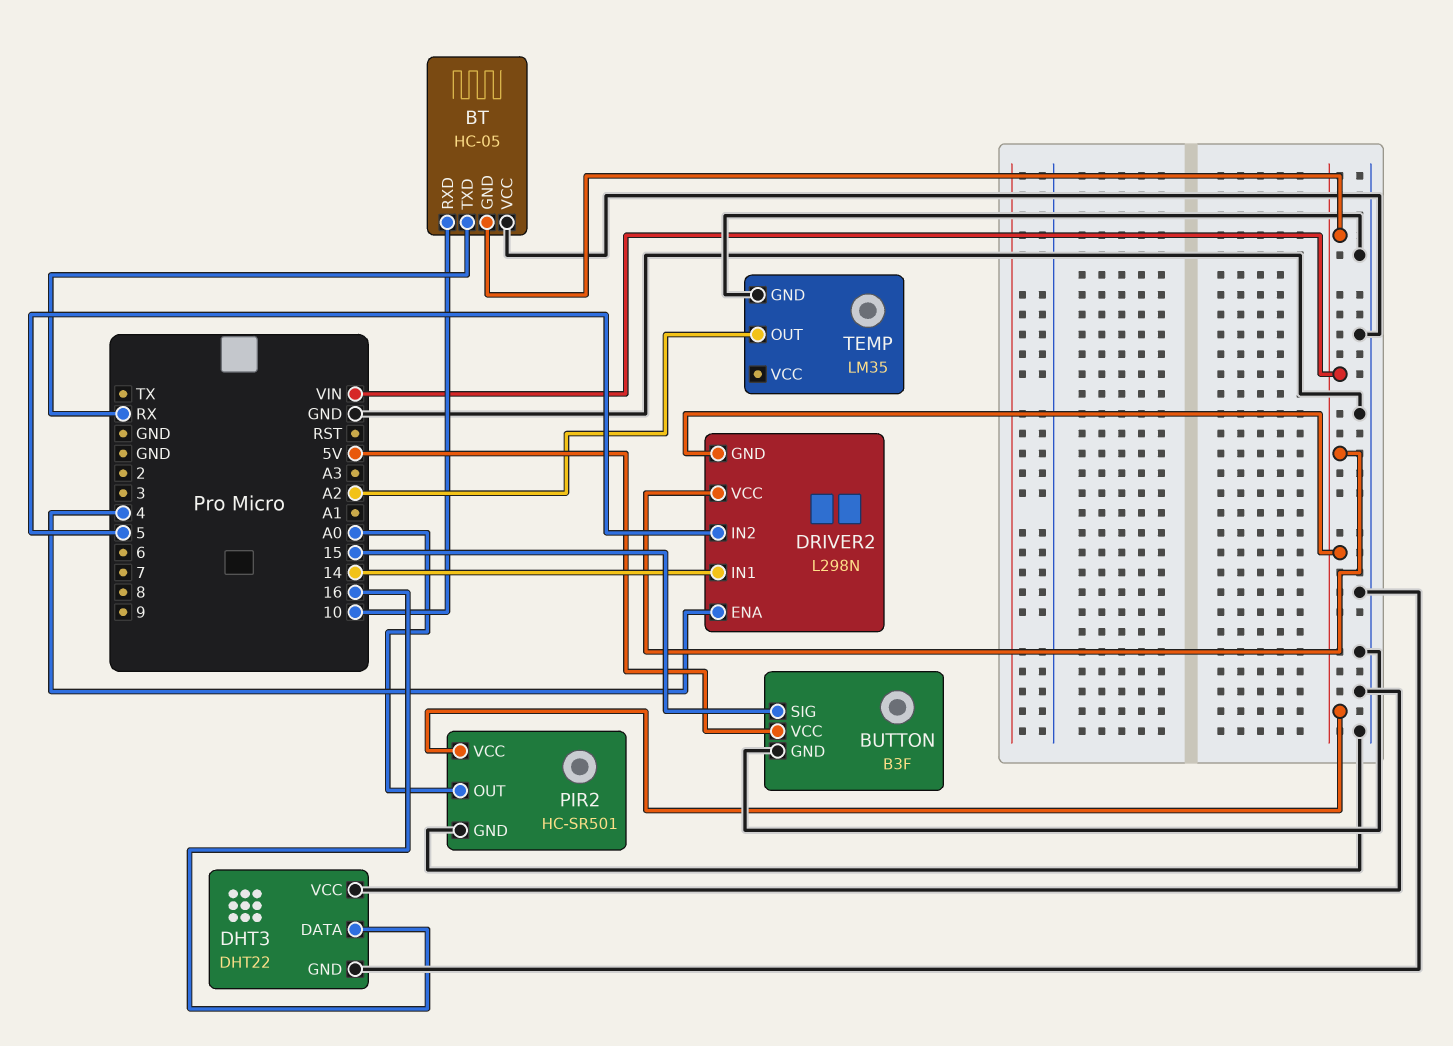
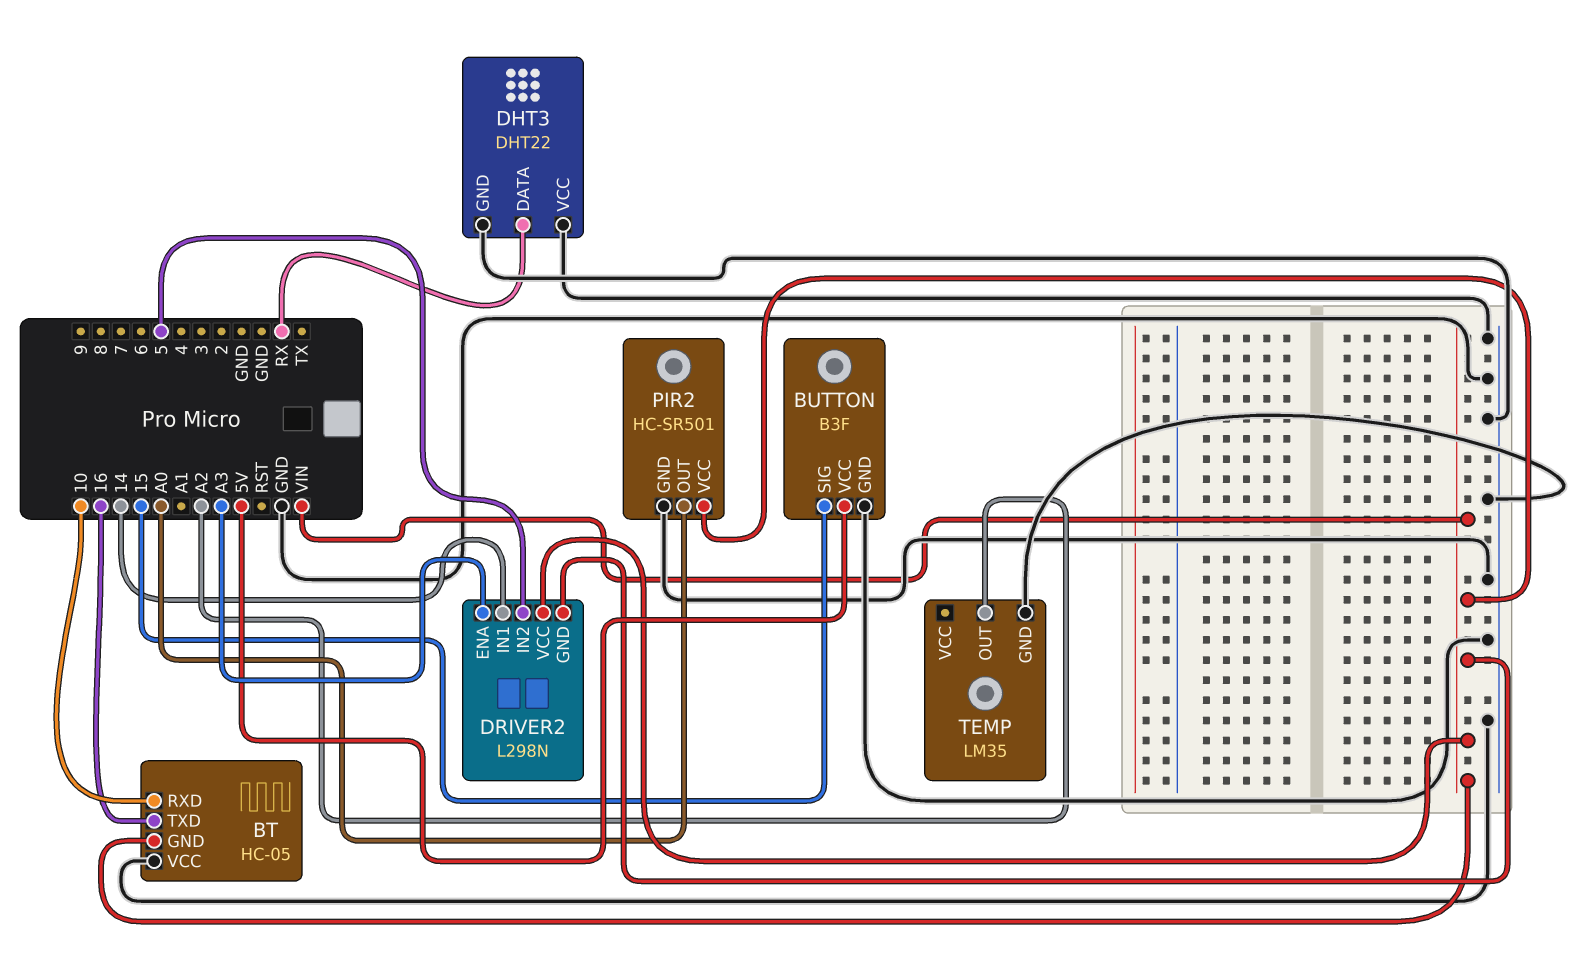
BT pin TXD: RX -> 16
DHT3 pin DATA: 16 -> RX
DRIVER2 pin ENA: 4 -> A3

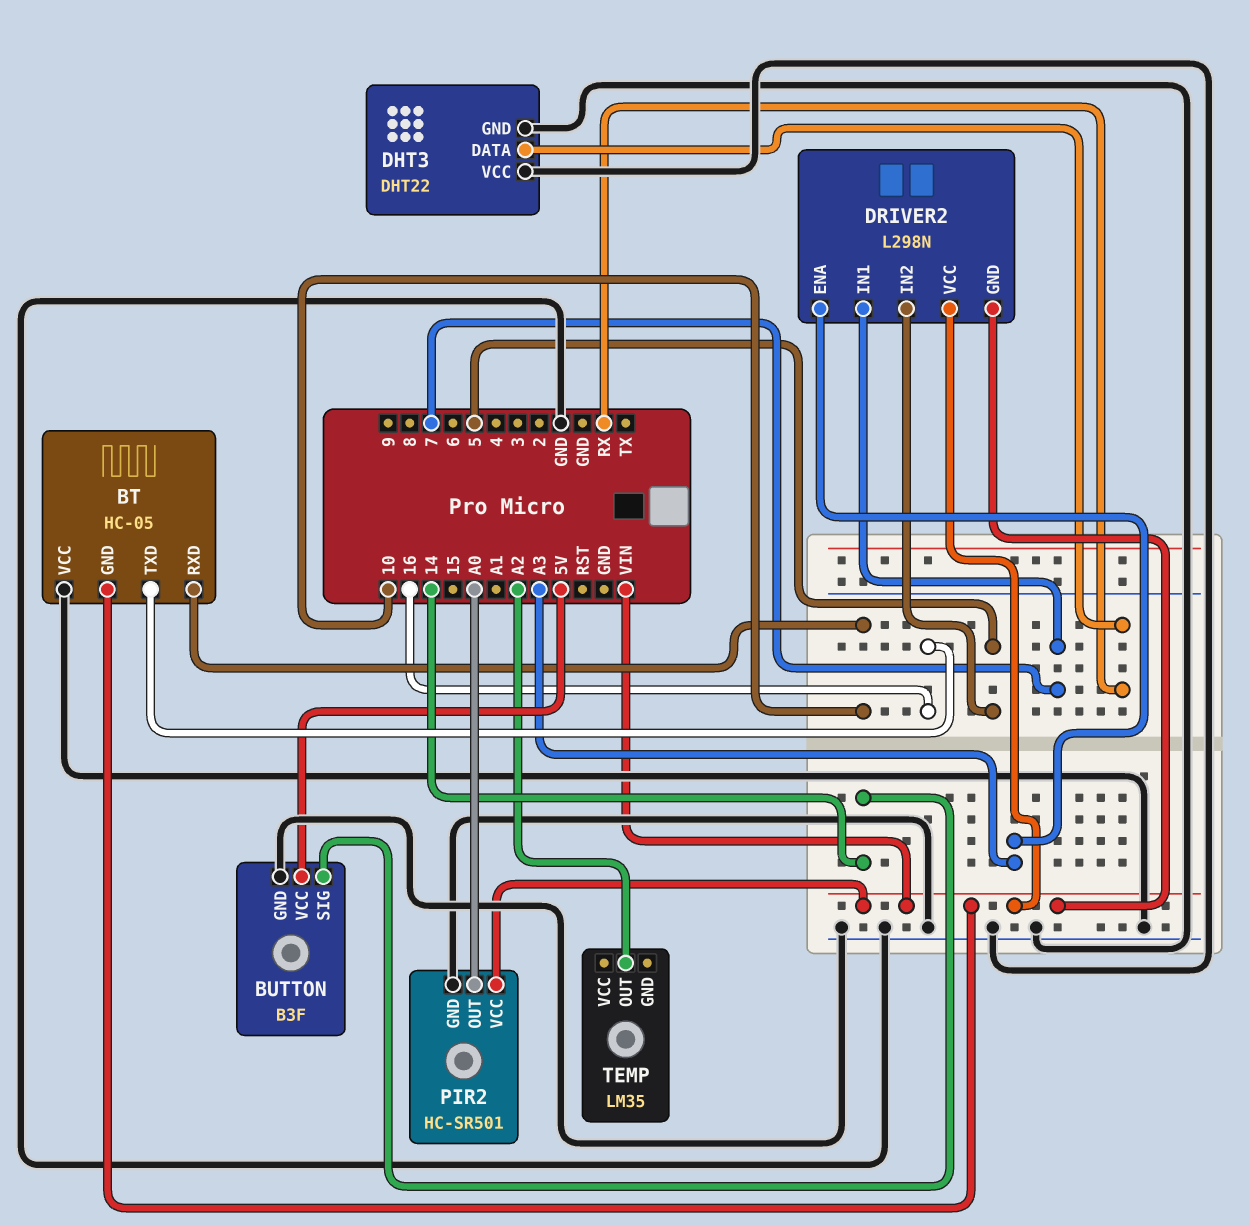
BUTTON pin SIG: 15 -> 14
DRIVER2 pin IN1: 14 -> 7
TEMP pin GND: GND -> none

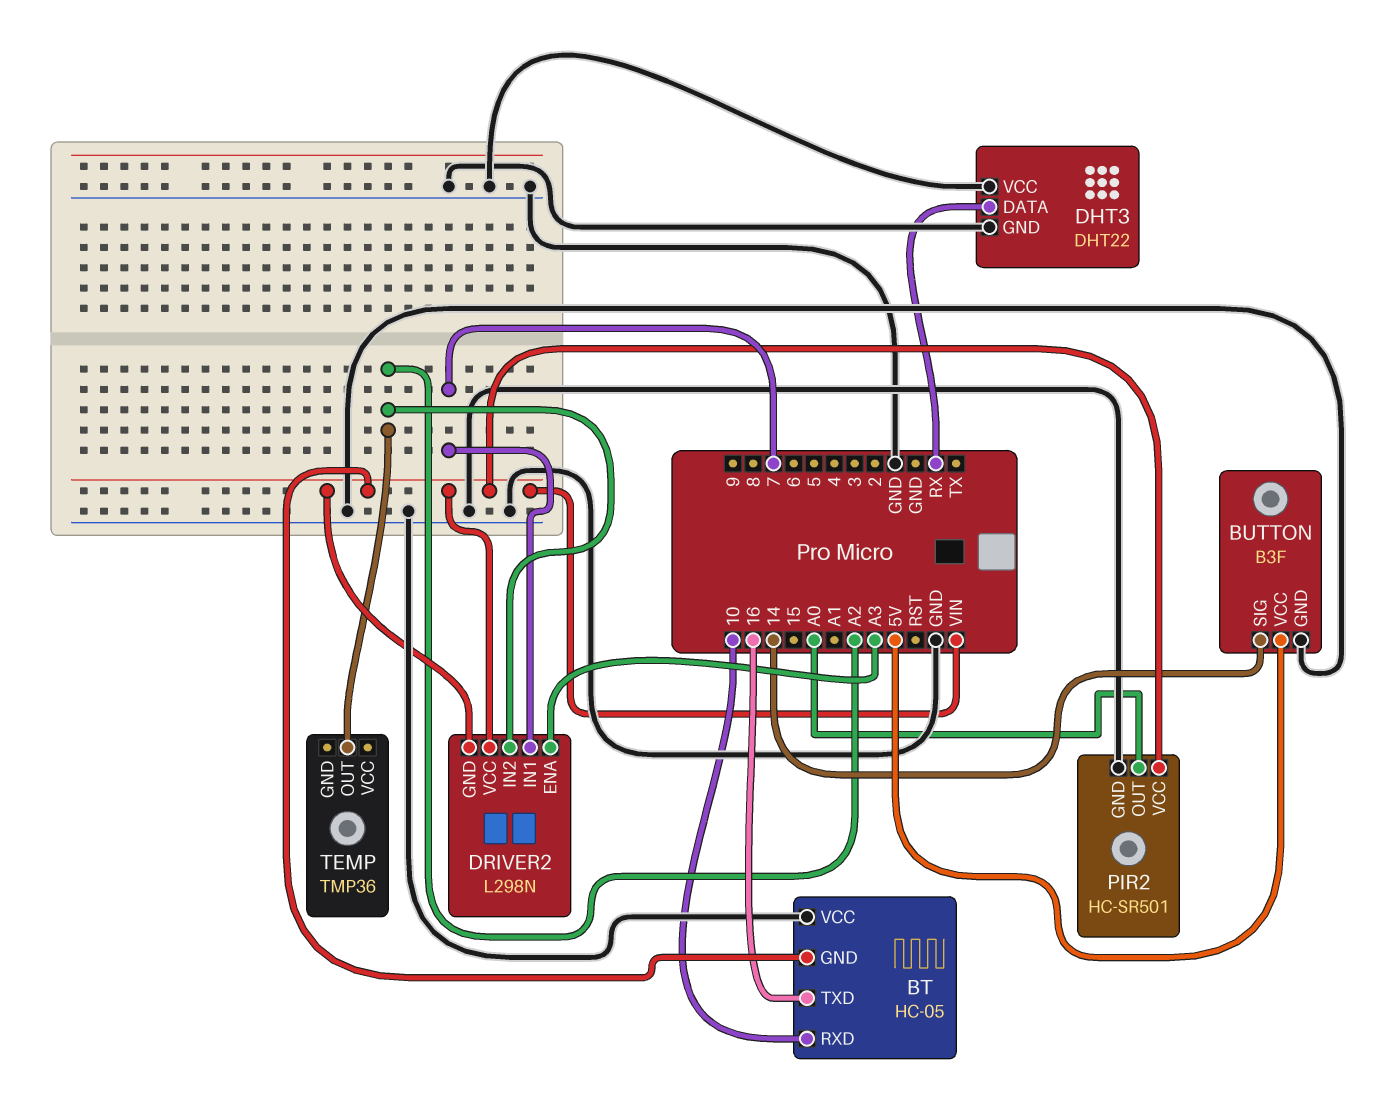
DRIVER2 pin IN2: 5 -> A2
TEMP: LM35 -> TMP36

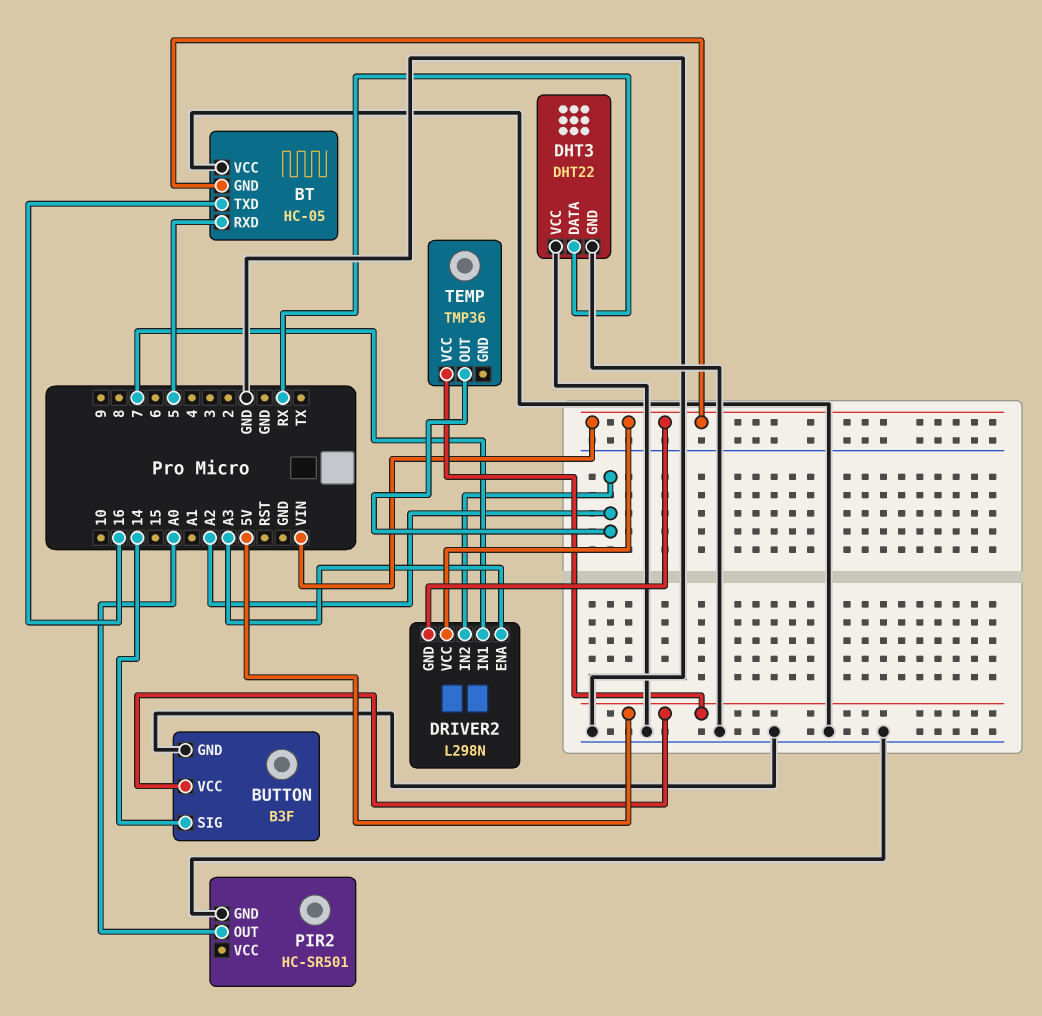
BT pin RXD: 10 -> 5
PIR2 pin VCC: VIN -> none
TEMP pin VCC: none -> 5V

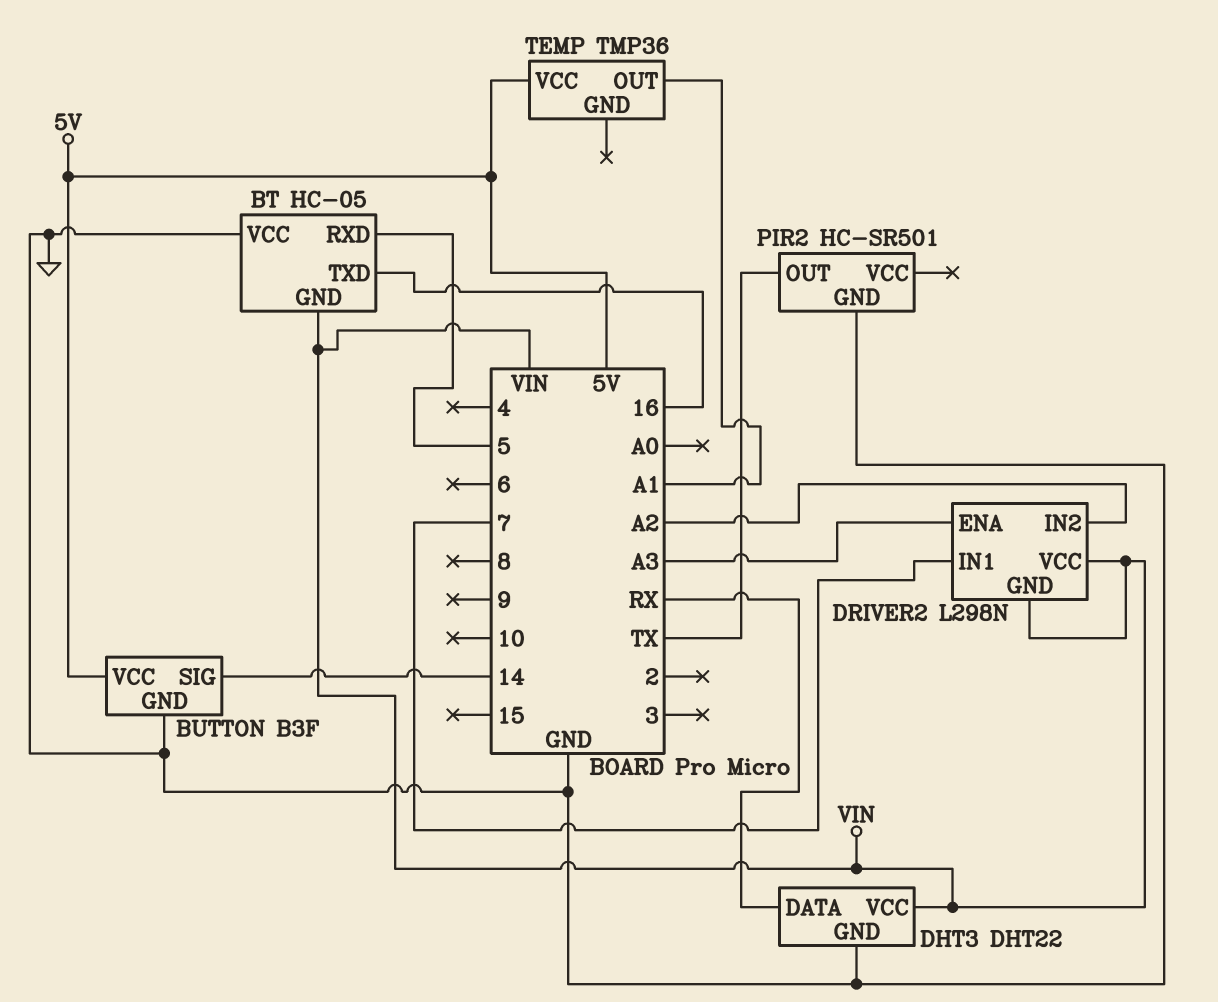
DHT3 pin VCC: GND -> VIN
PIR2 pin OUT: A0 -> TX
TEMP pin OUT: A2 -> A1

